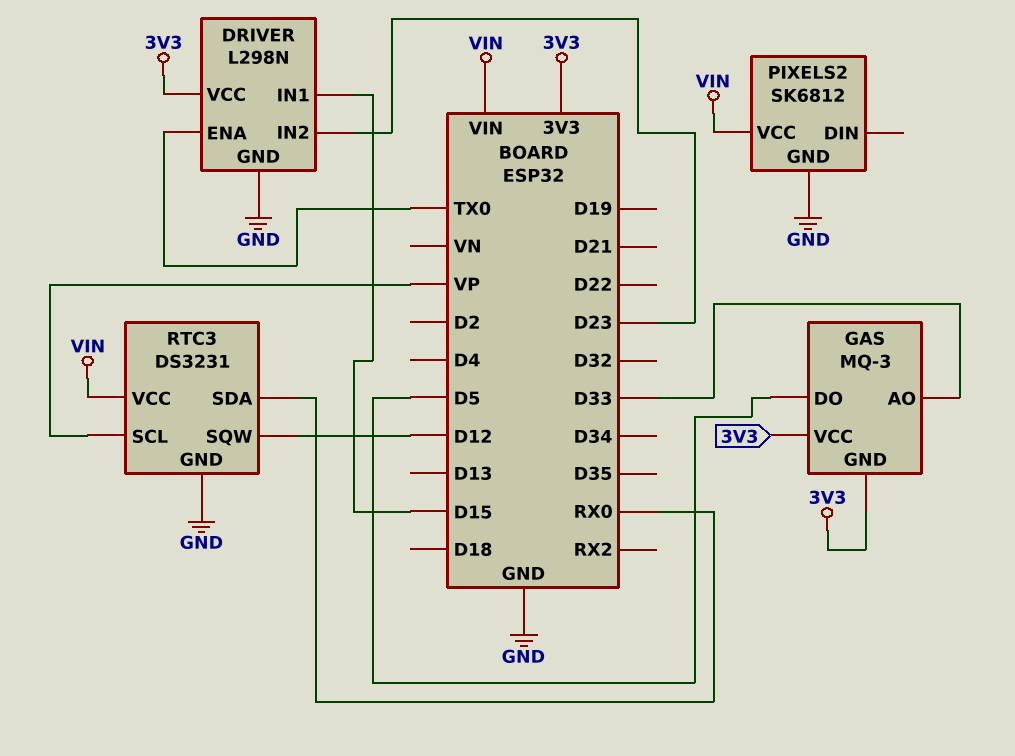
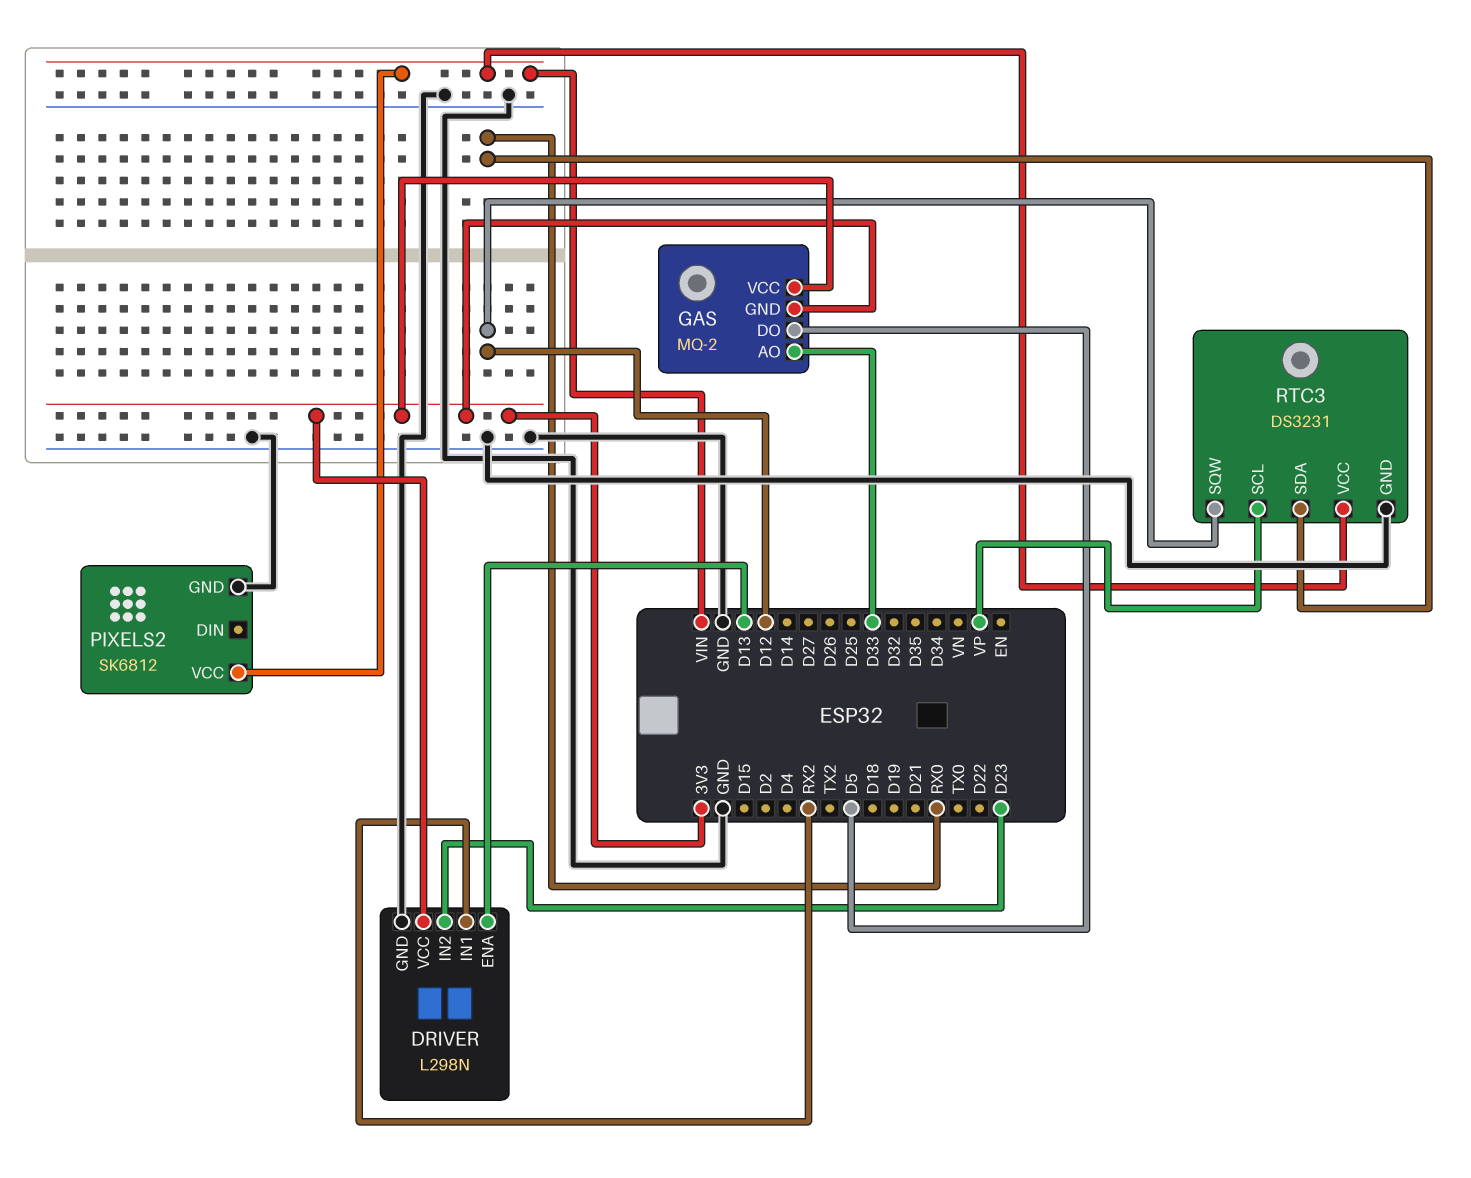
DRIVER pin ENA: TX0 -> D13
DRIVER pin IN1: D15 -> RX2
GAS: MQ-3 -> MQ-2

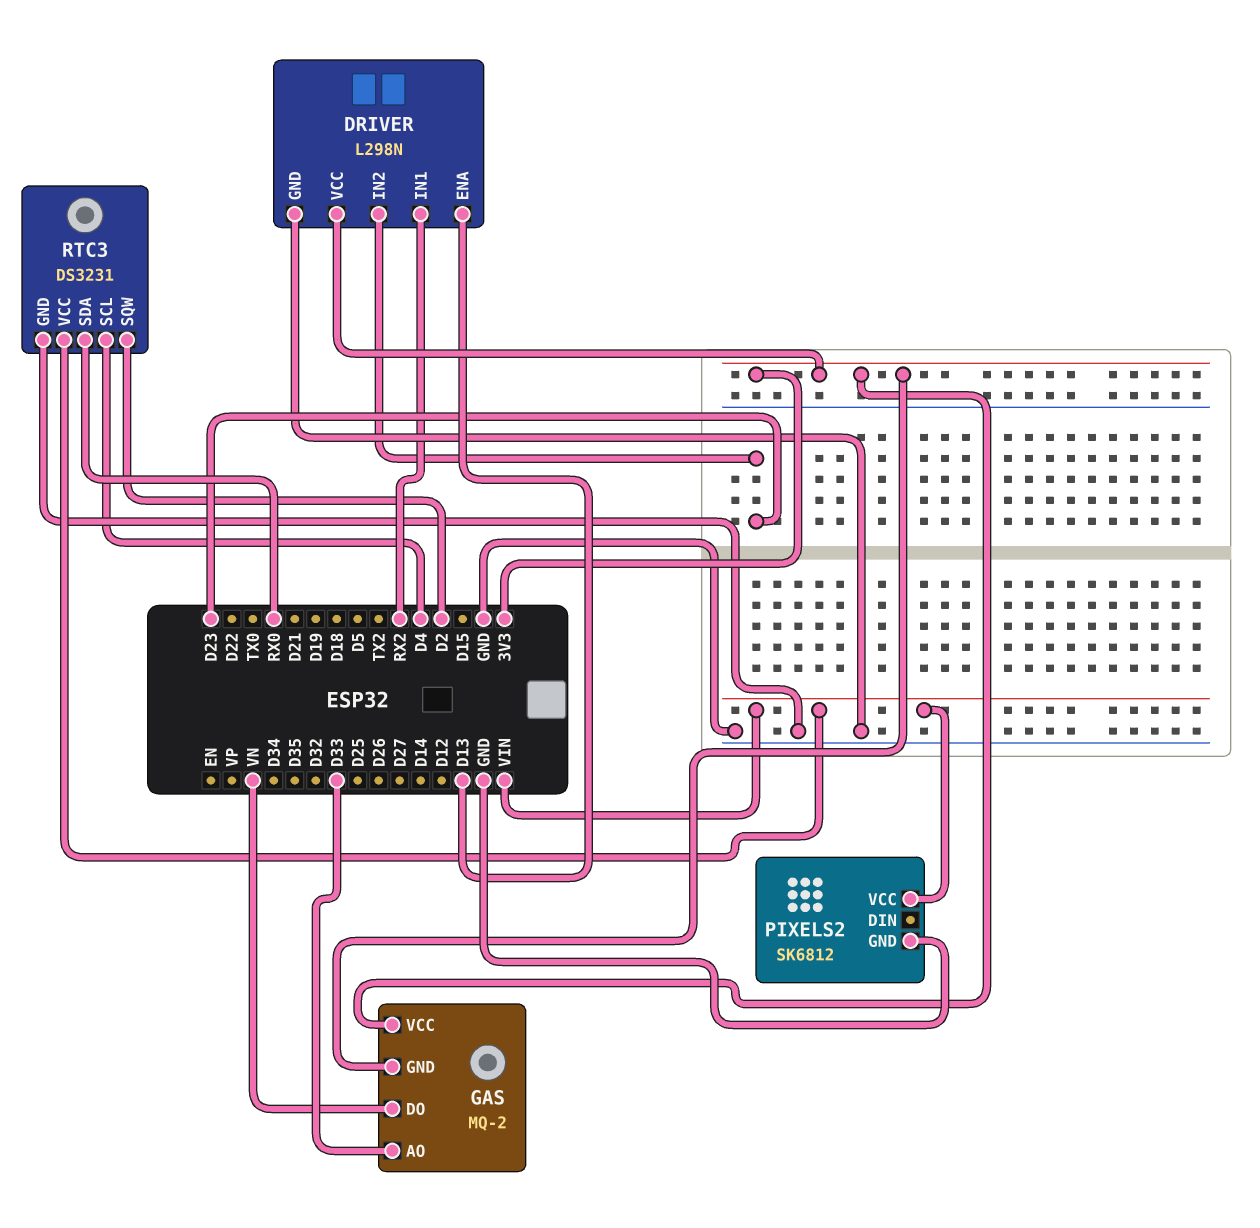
GAS pin DO: D5 -> VN
RTC3 pin SCL: VP -> D4
RTC3 pin SQW: D12 -> D2

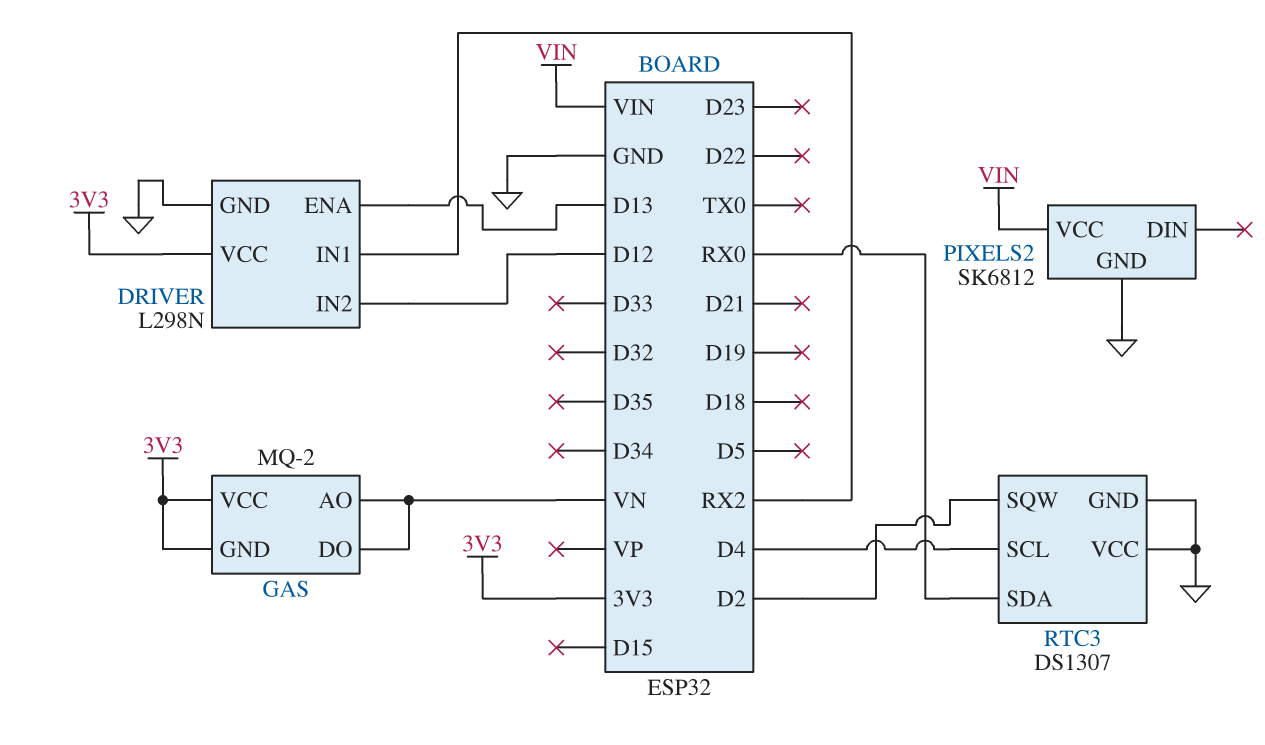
DRIVER pin IN2: D23 -> D12
GAS pin AO: D33 -> VN
RTC3: DS3231 -> DS1307
RTC3 pin VCC: VIN -> GND

